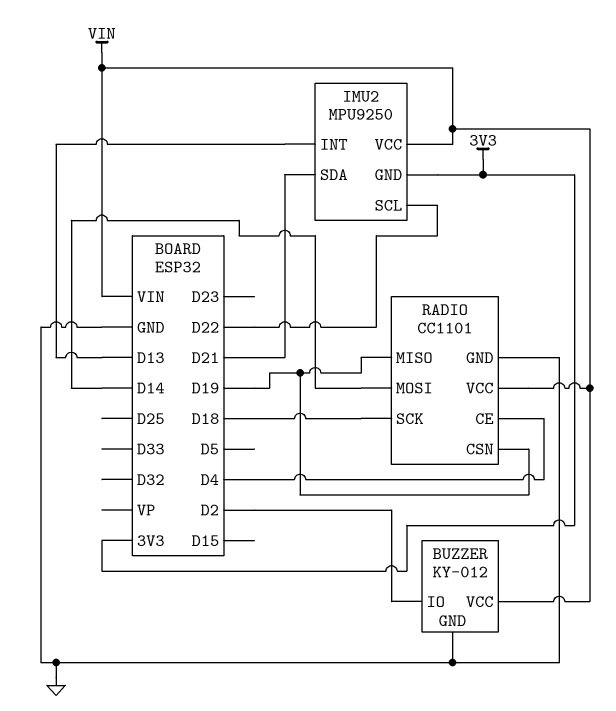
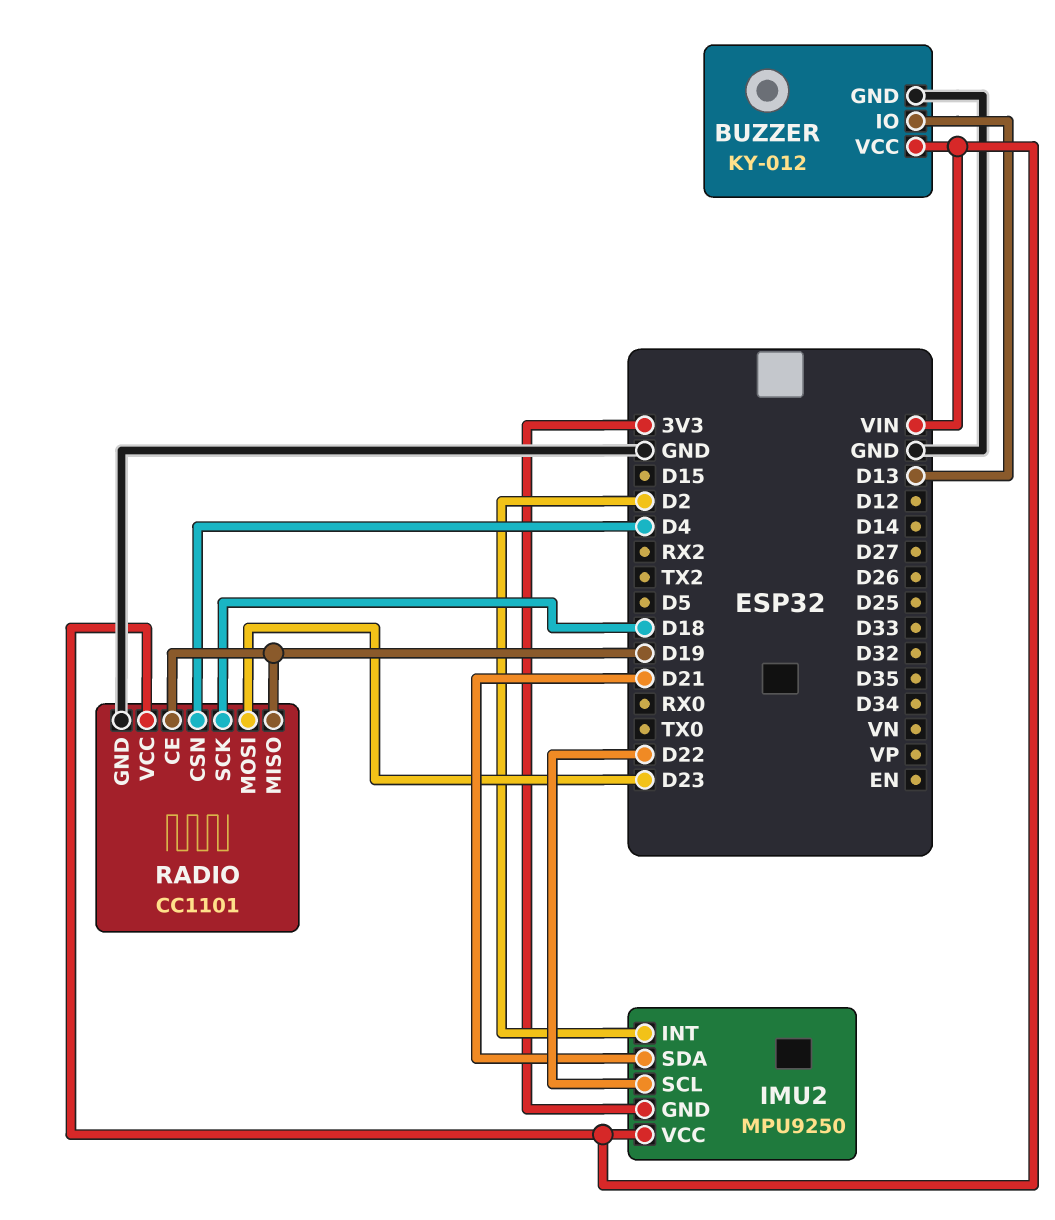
BUZZER pin IO: D2 -> D13
IMU2 pin INT: D13 -> D2
RADIO pin CE: D4 -> D19
RADIO pin CSN: D19 -> D4
RADIO pin MOSI: D14 -> D23

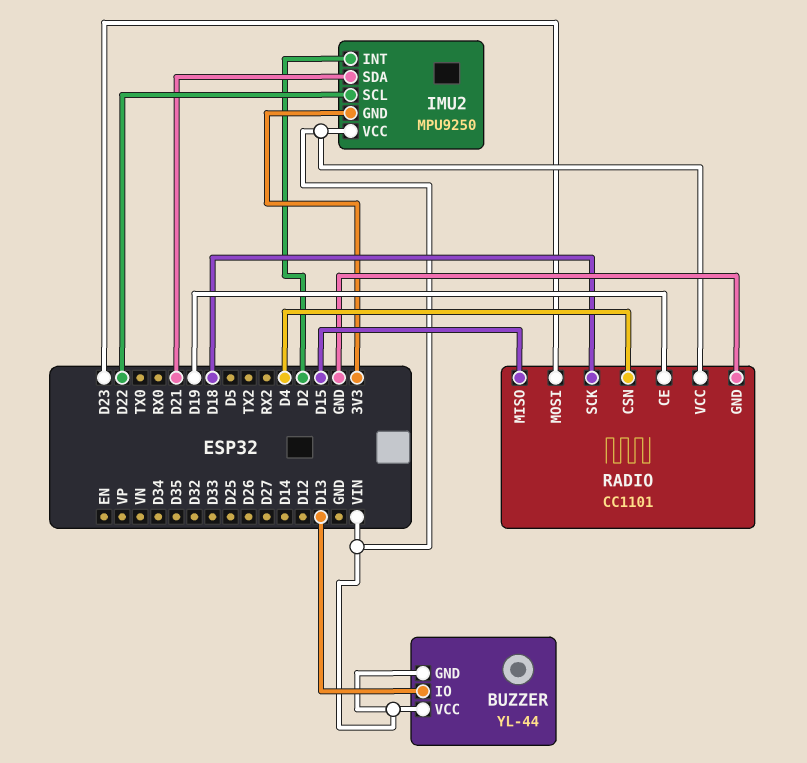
BUZZER: KY-012 -> YL-44
BUZZER pin GND: GND -> VIN
RADIO pin MISO: D19 -> D15

